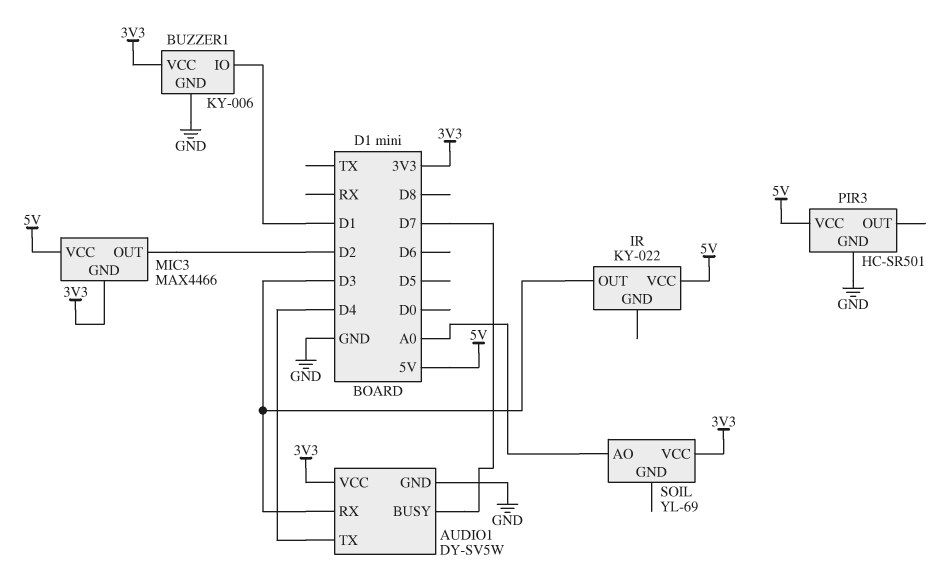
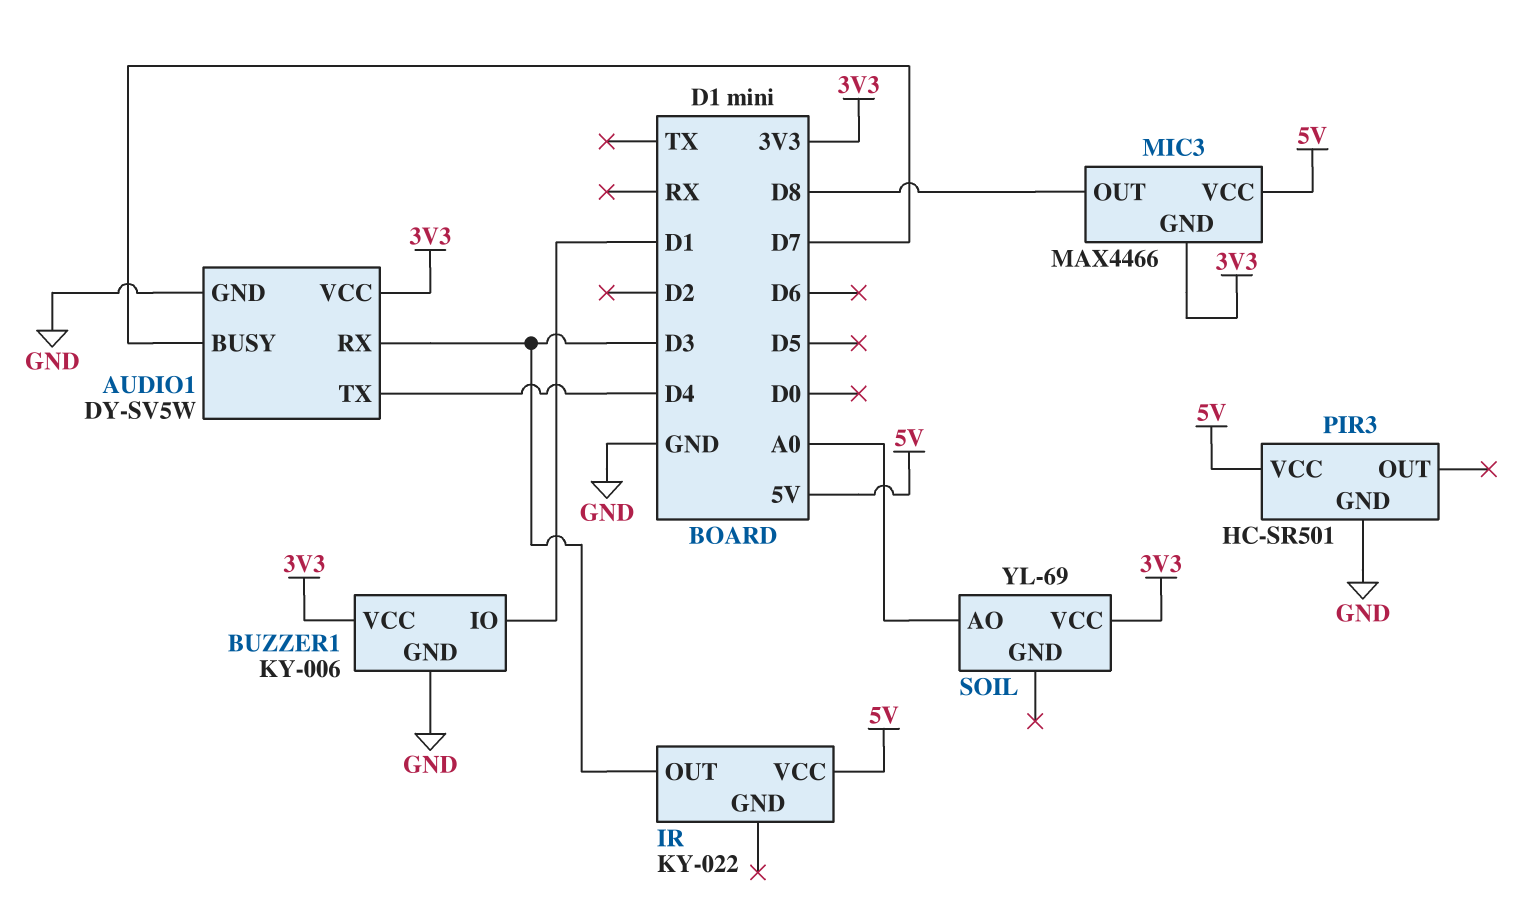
MIC3 pin OUT: D2 -> D8

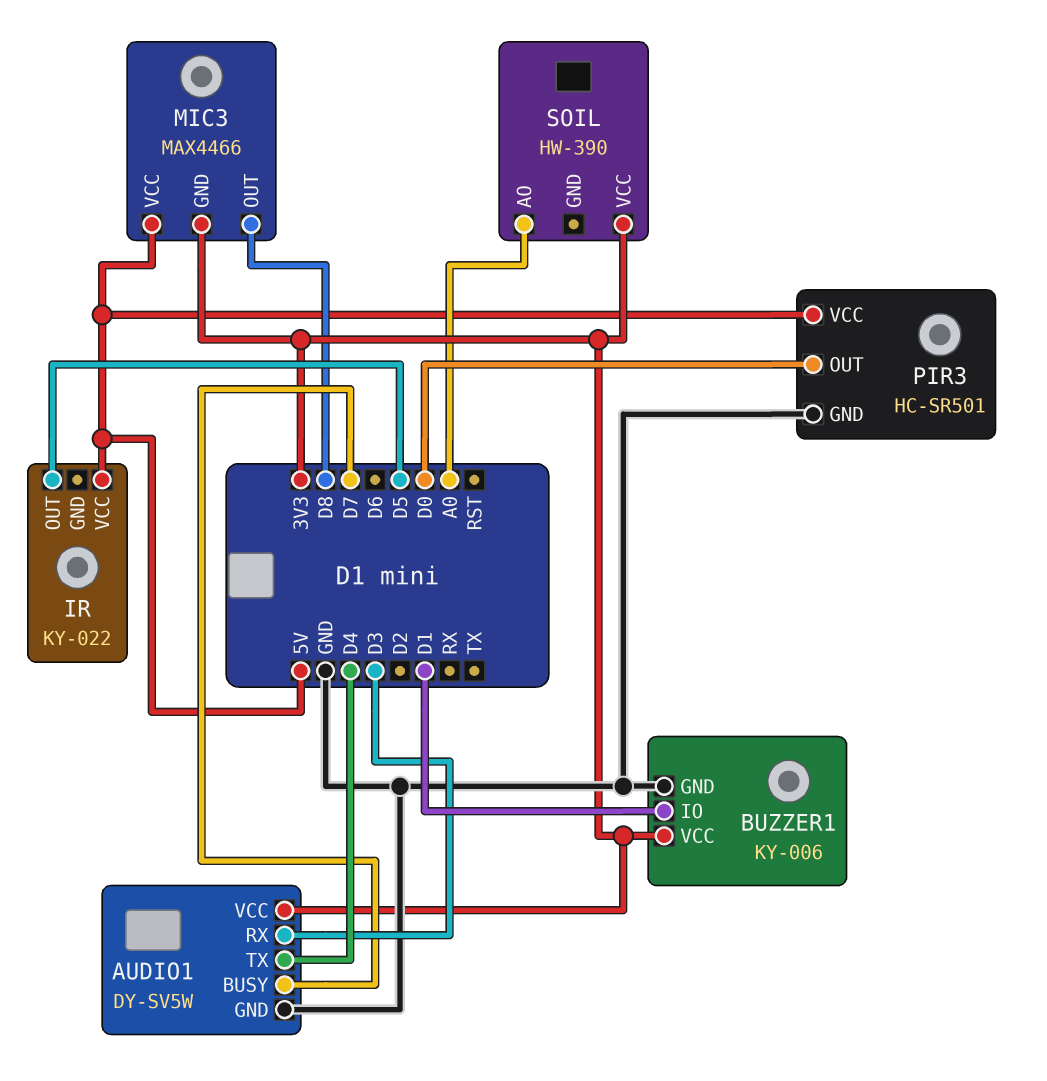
IR pin OUT: D3 -> D5
PIR3 pin OUT: none -> D0
SOIL: YL-69 -> HW-390

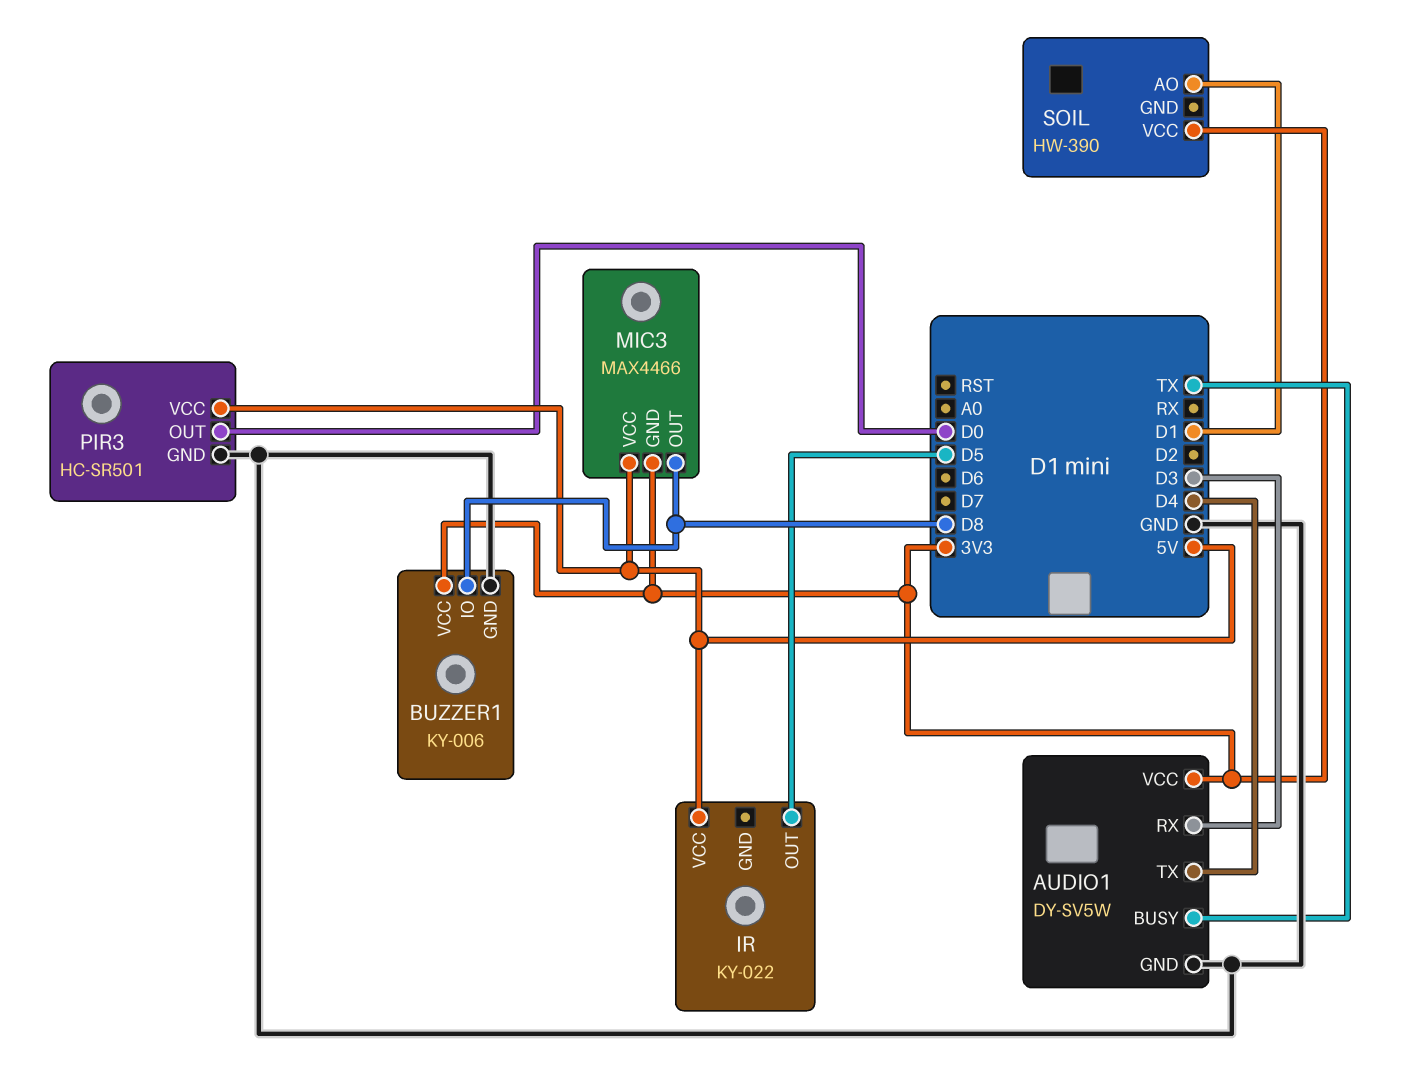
AUDIO1 pin BUSY: D7 -> TX
BUZZER1 pin IO: D1 -> D8
SOIL pin AO: A0 -> D1

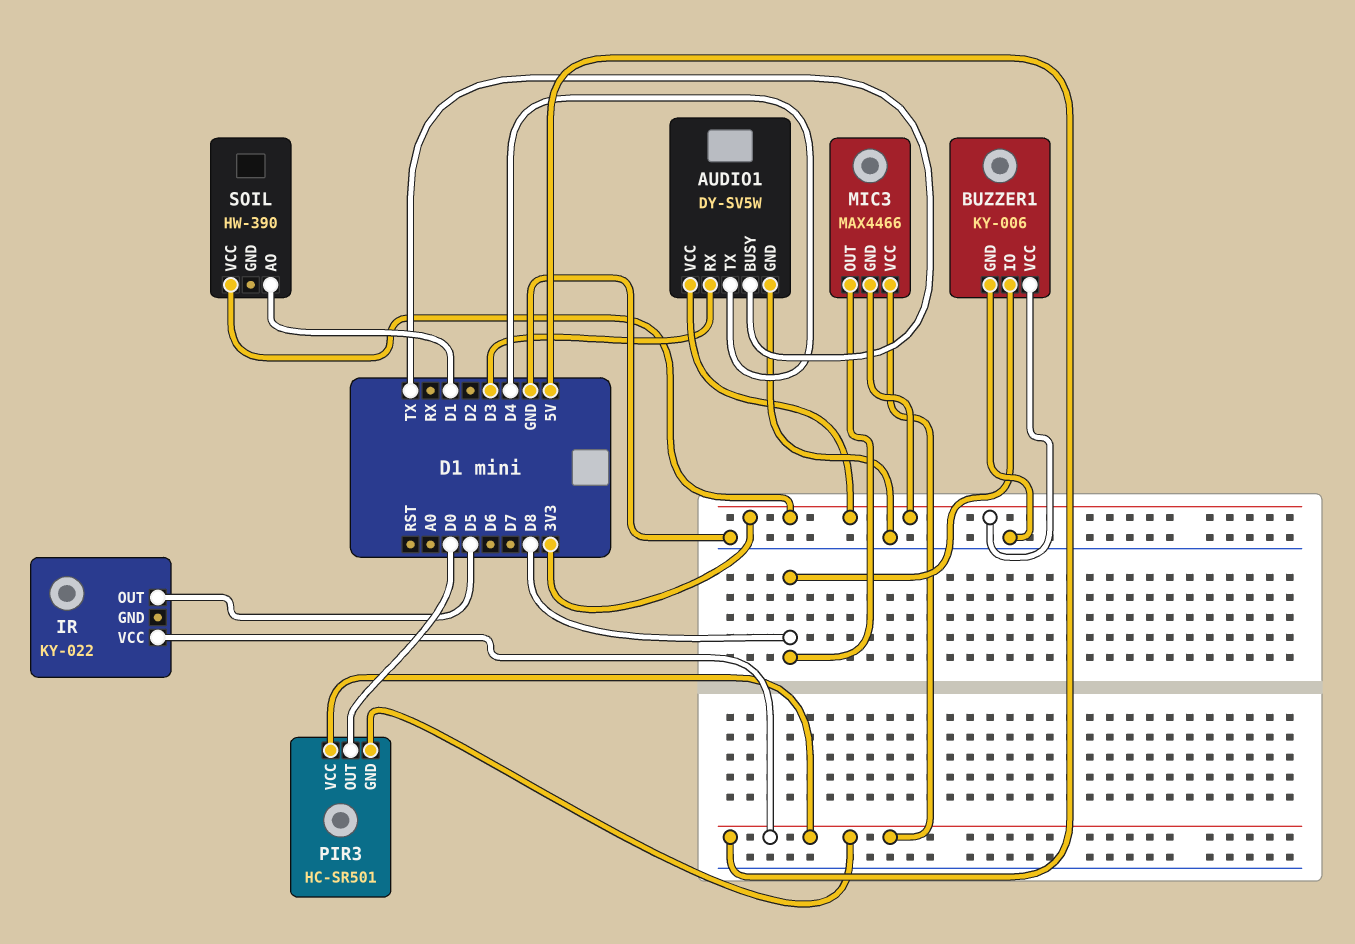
PIR3 pin GND: GND -> 5V

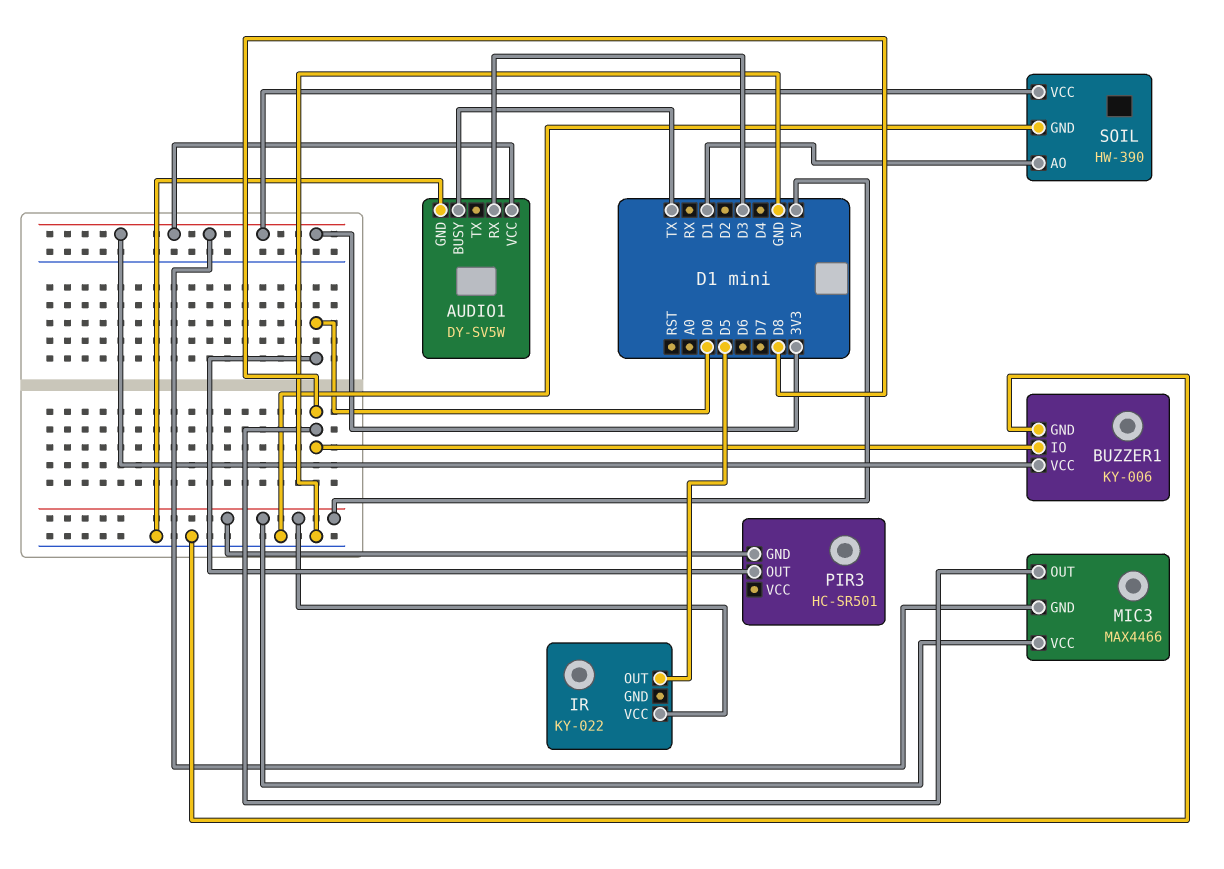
AUDIO1 pin TX: D4 -> none
PIR3 pin VCC: 5V -> none
SOIL pin GND: none -> GND

